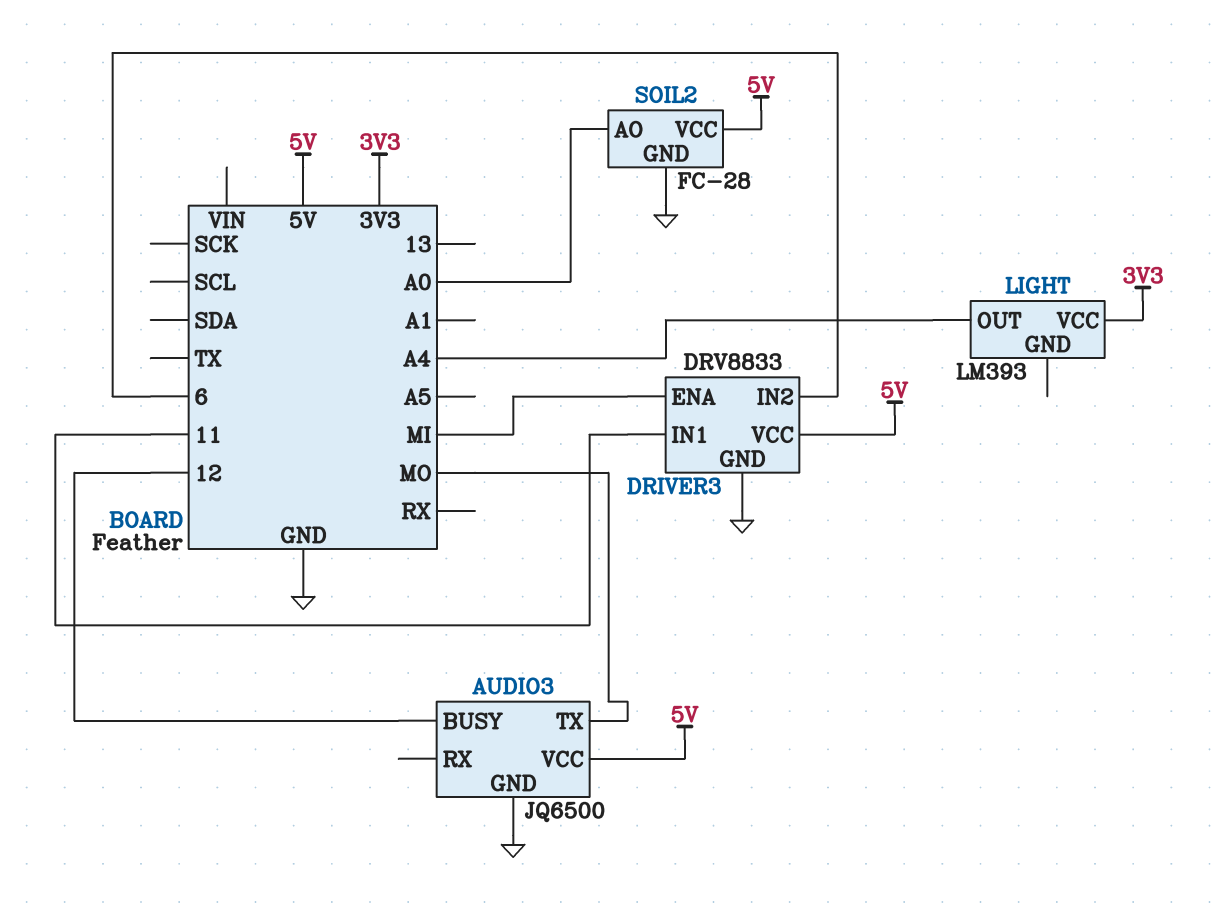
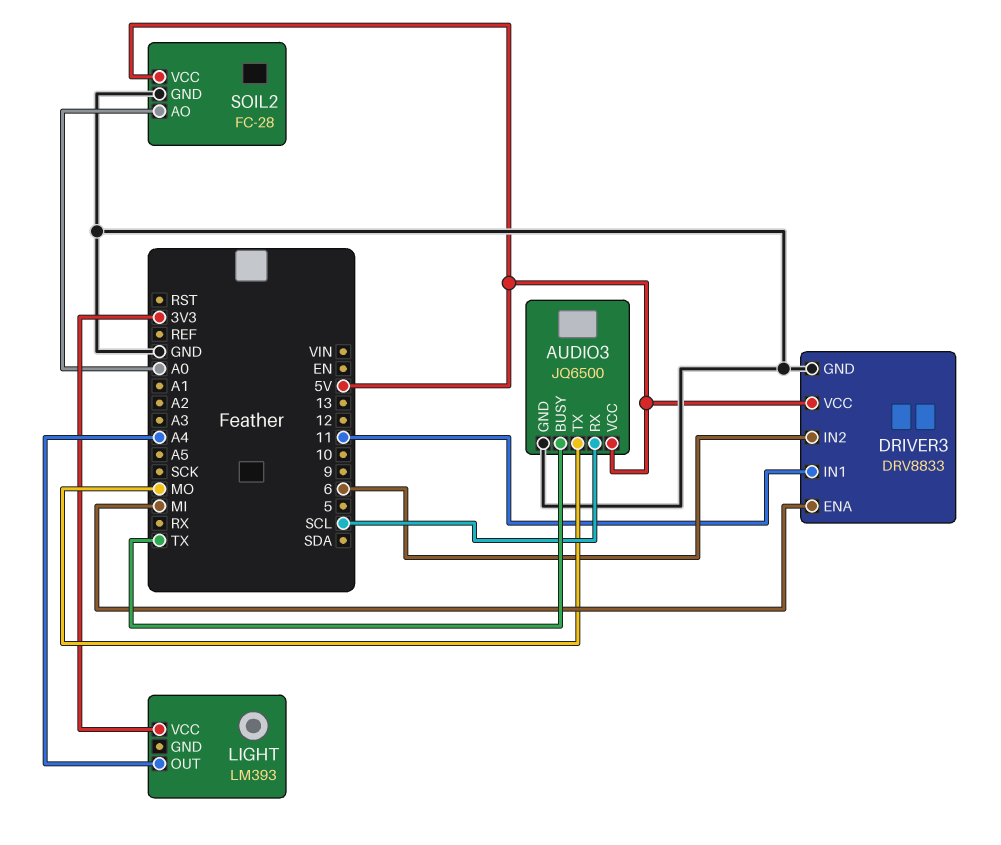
AUDIO3 pin BUSY: 12 -> TX
AUDIO3 pin RX: none -> SCL

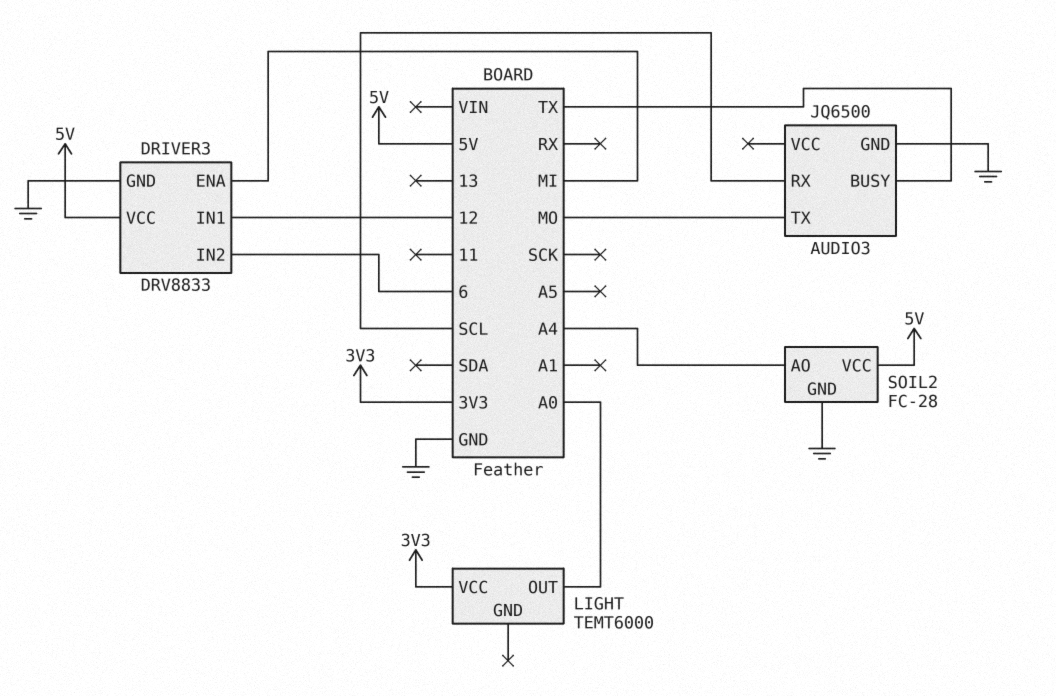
AUDIO3 pin VCC: 5V -> none
DRIVER3 pin IN1: 11 -> 12
LIGHT: LM393 -> TEMT6000
LIGHT pin OUT: A4 -> A0
SOIL2 pin AO: A0 -> A4

